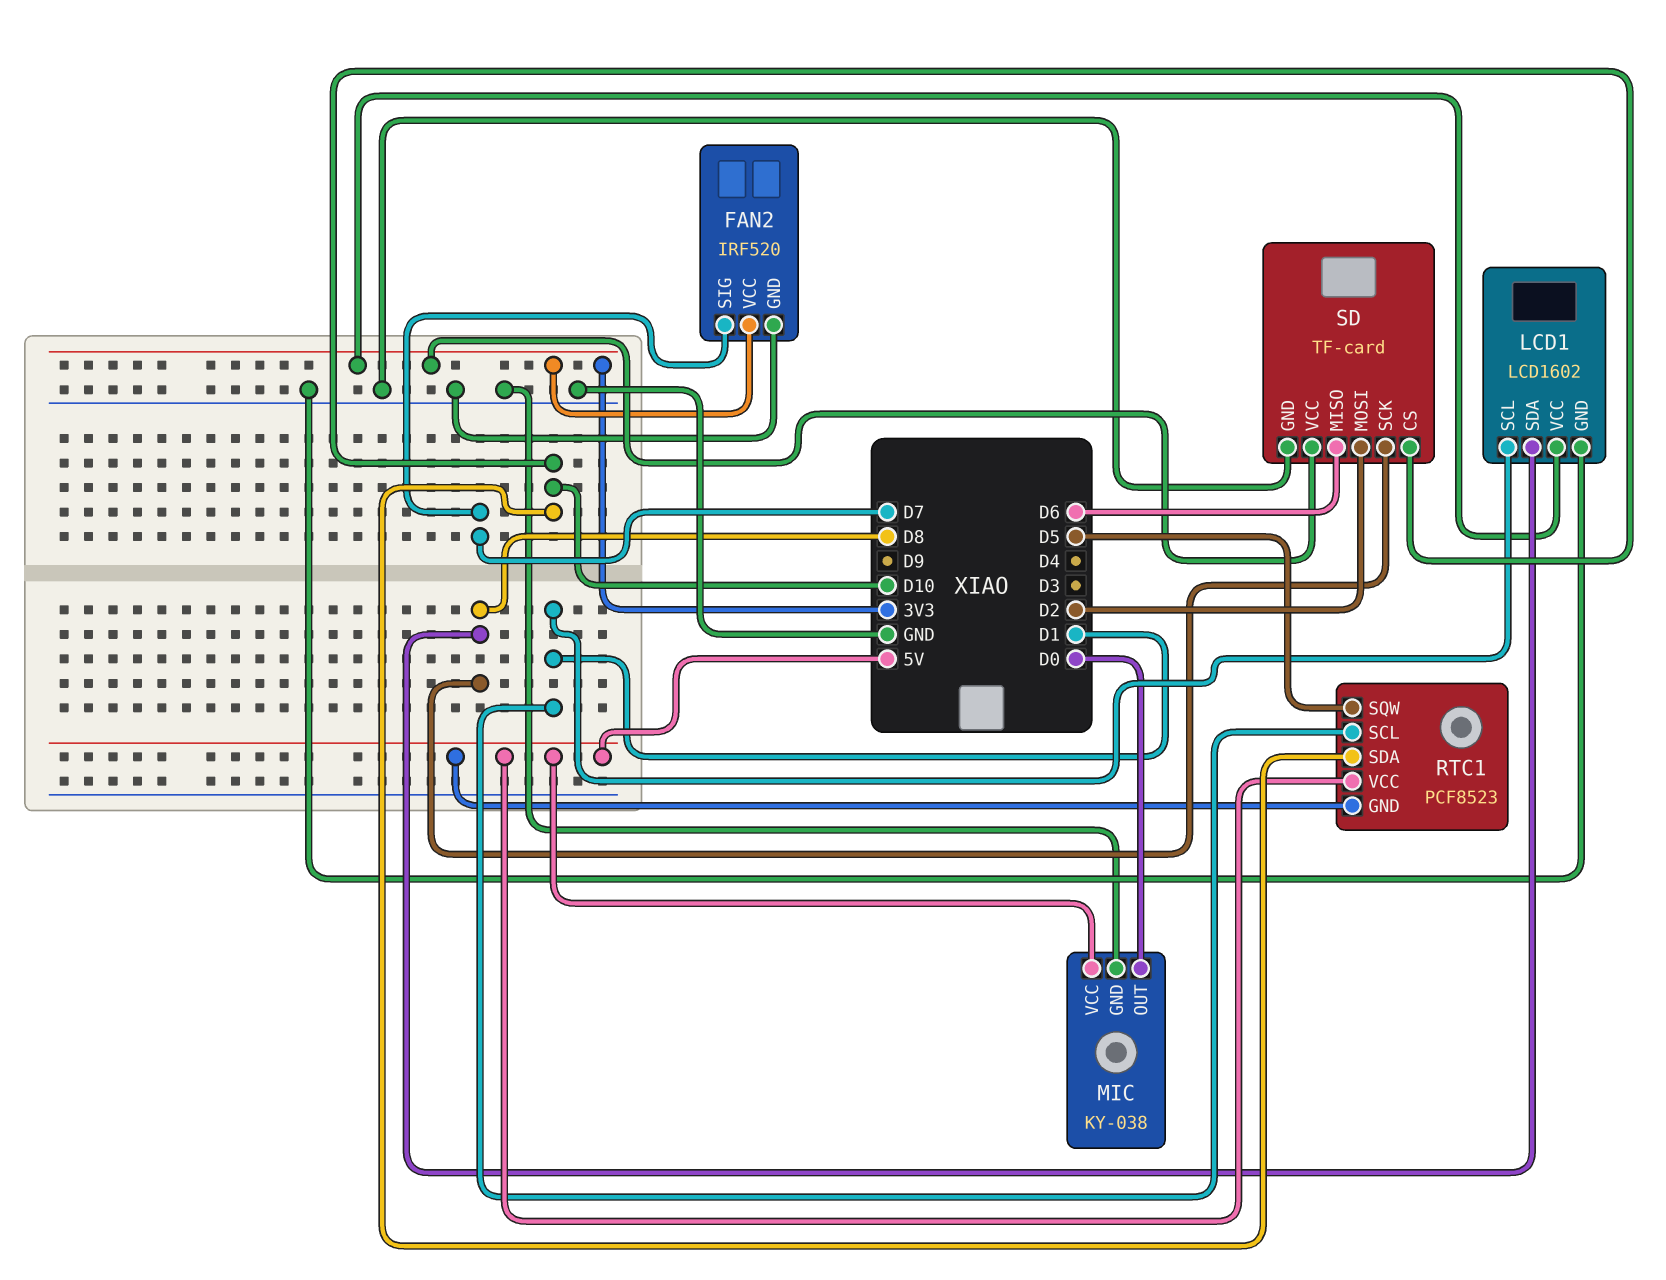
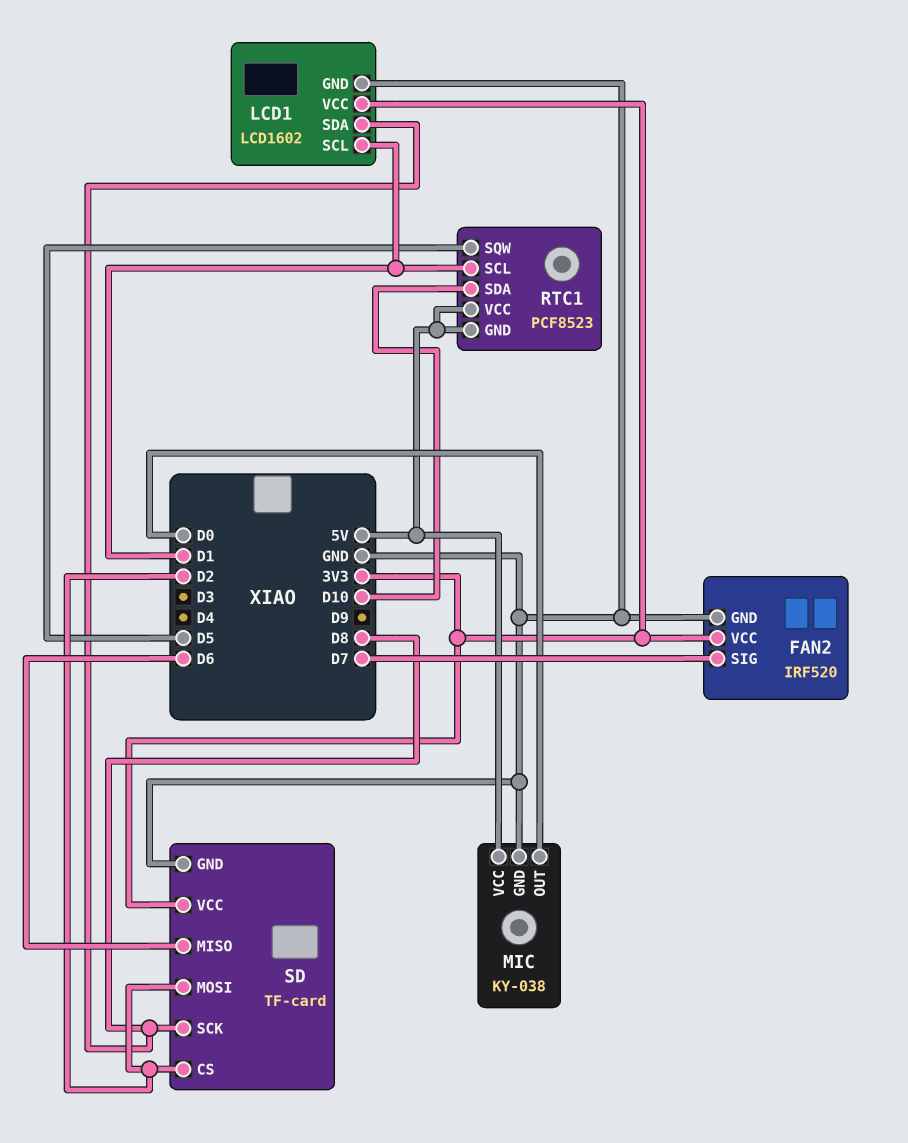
SD pin CS: D10 -> D2

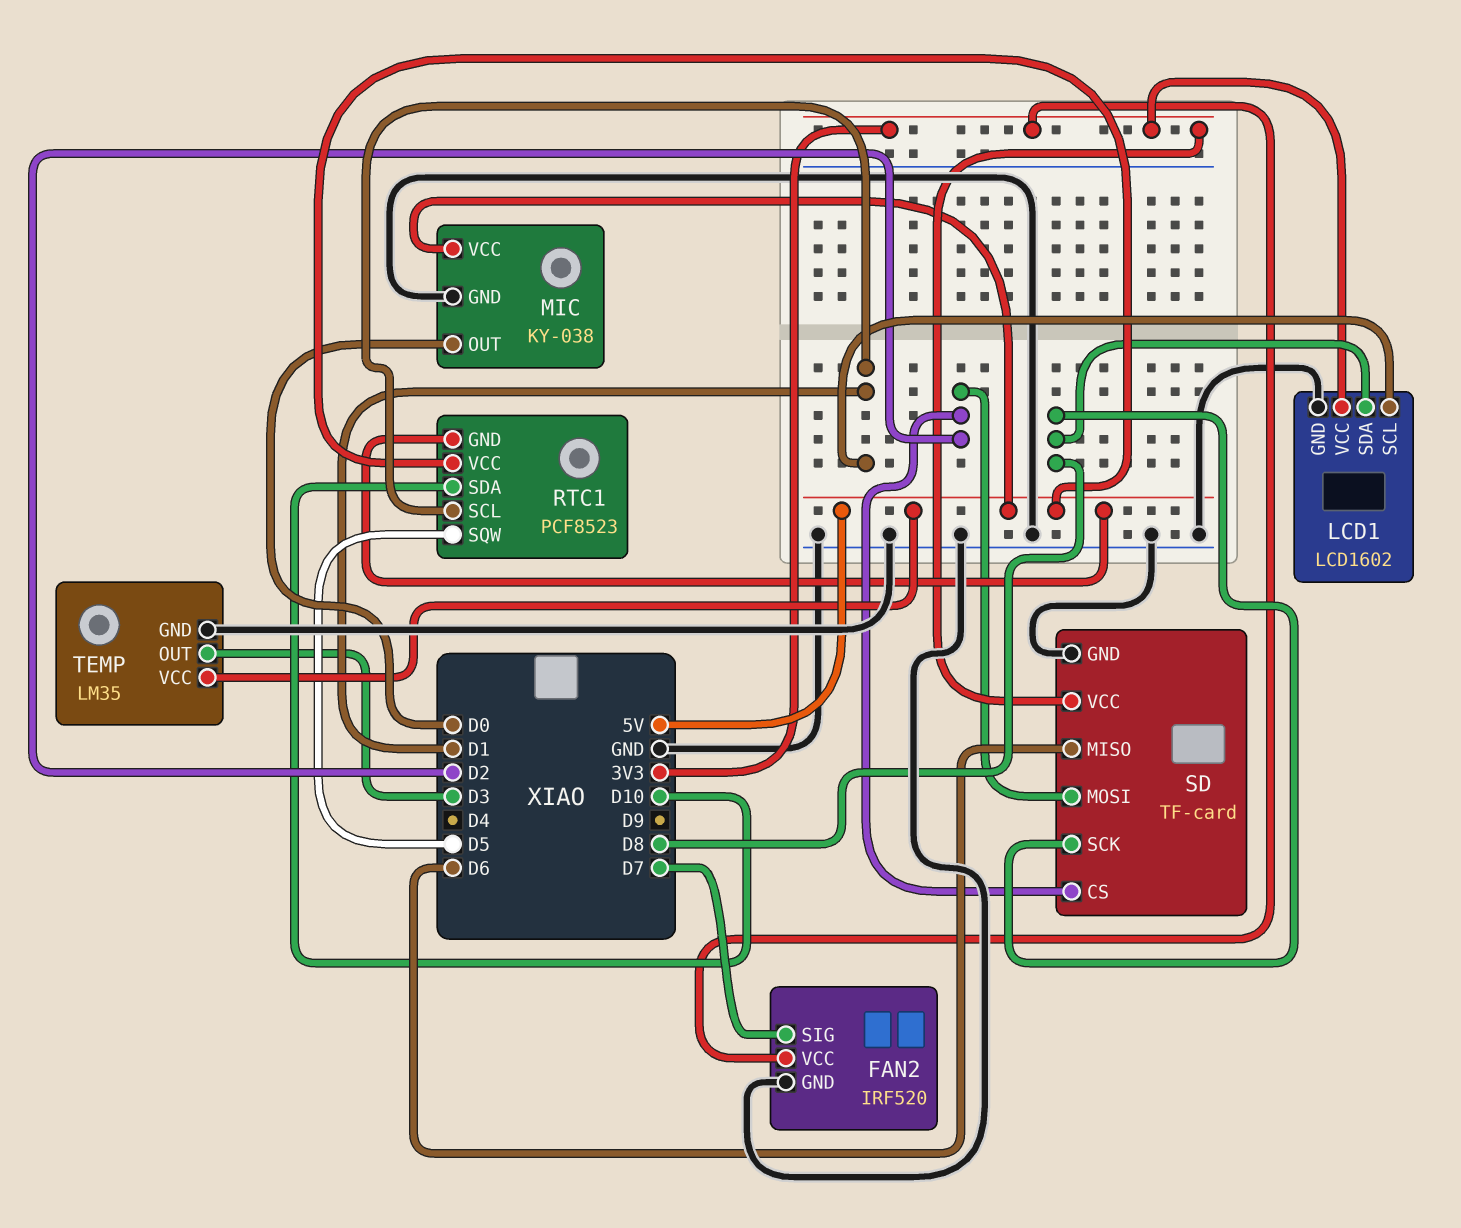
TEMP: none -> LM35
TEMP pin GND: none -> GND
TEMP pin OUT: none -> D3
TEMP pin VCC: none -> 5V

